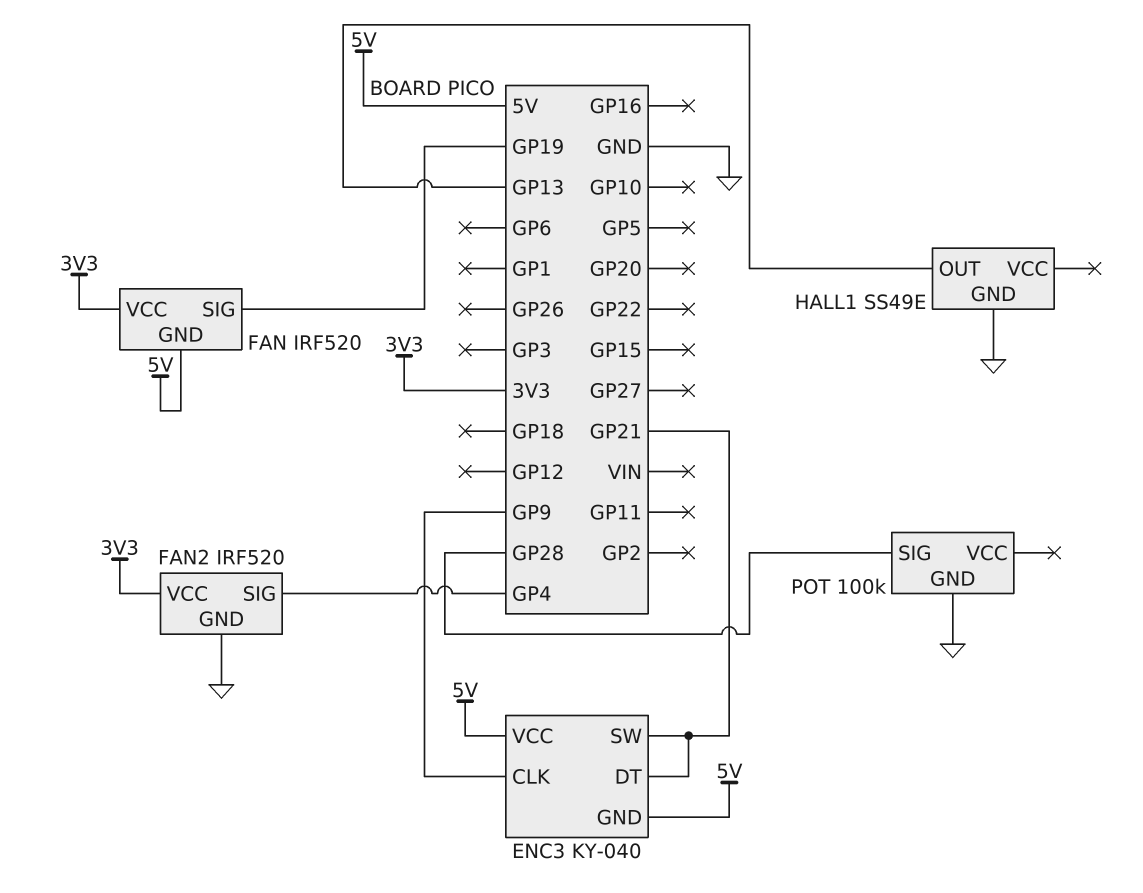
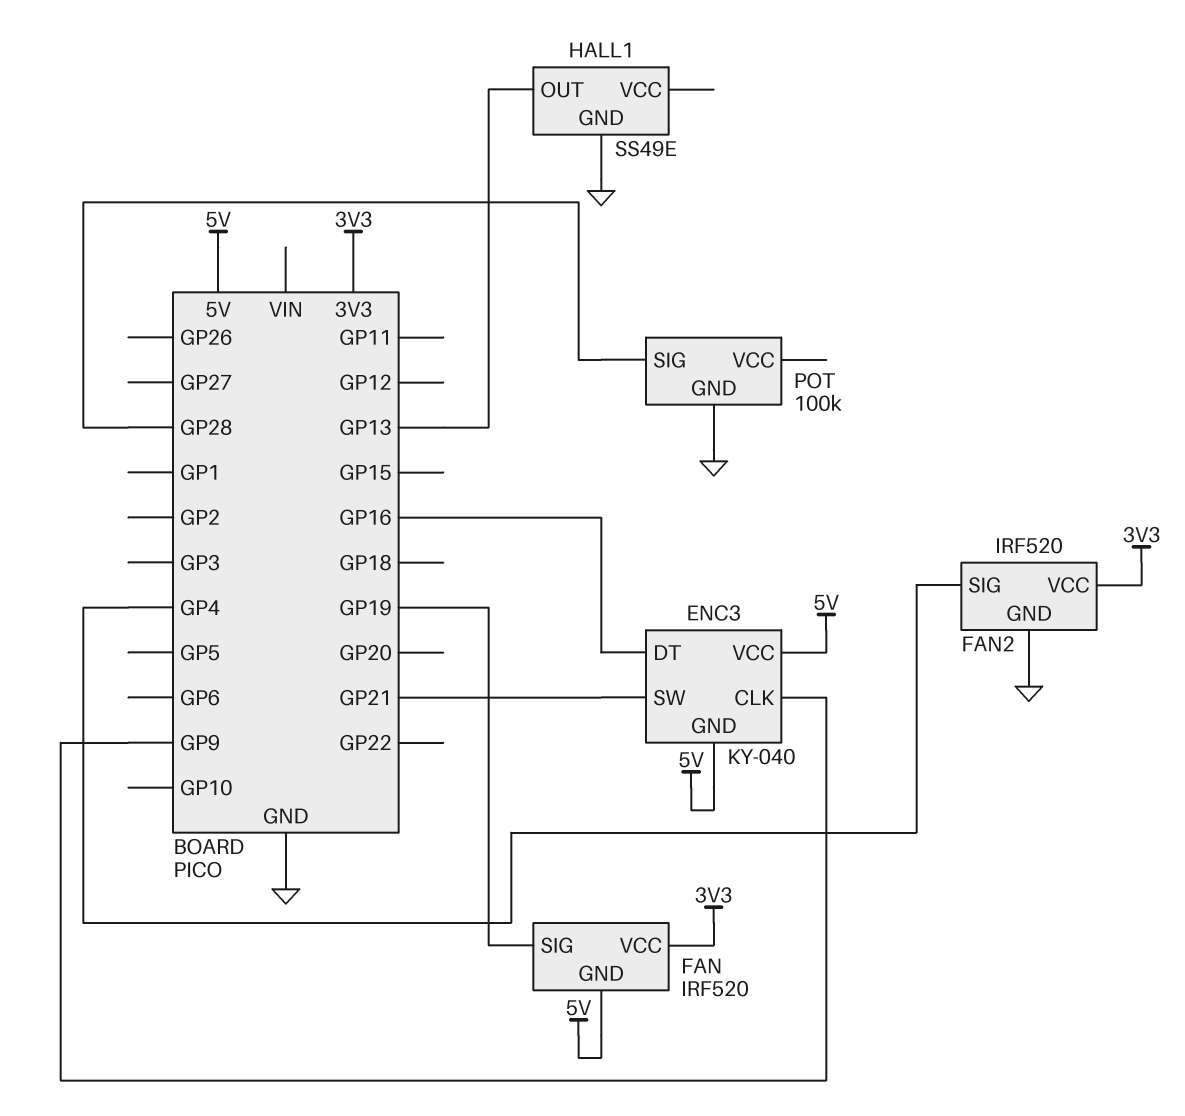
ENC3 pin DT: GP21 -> GP16

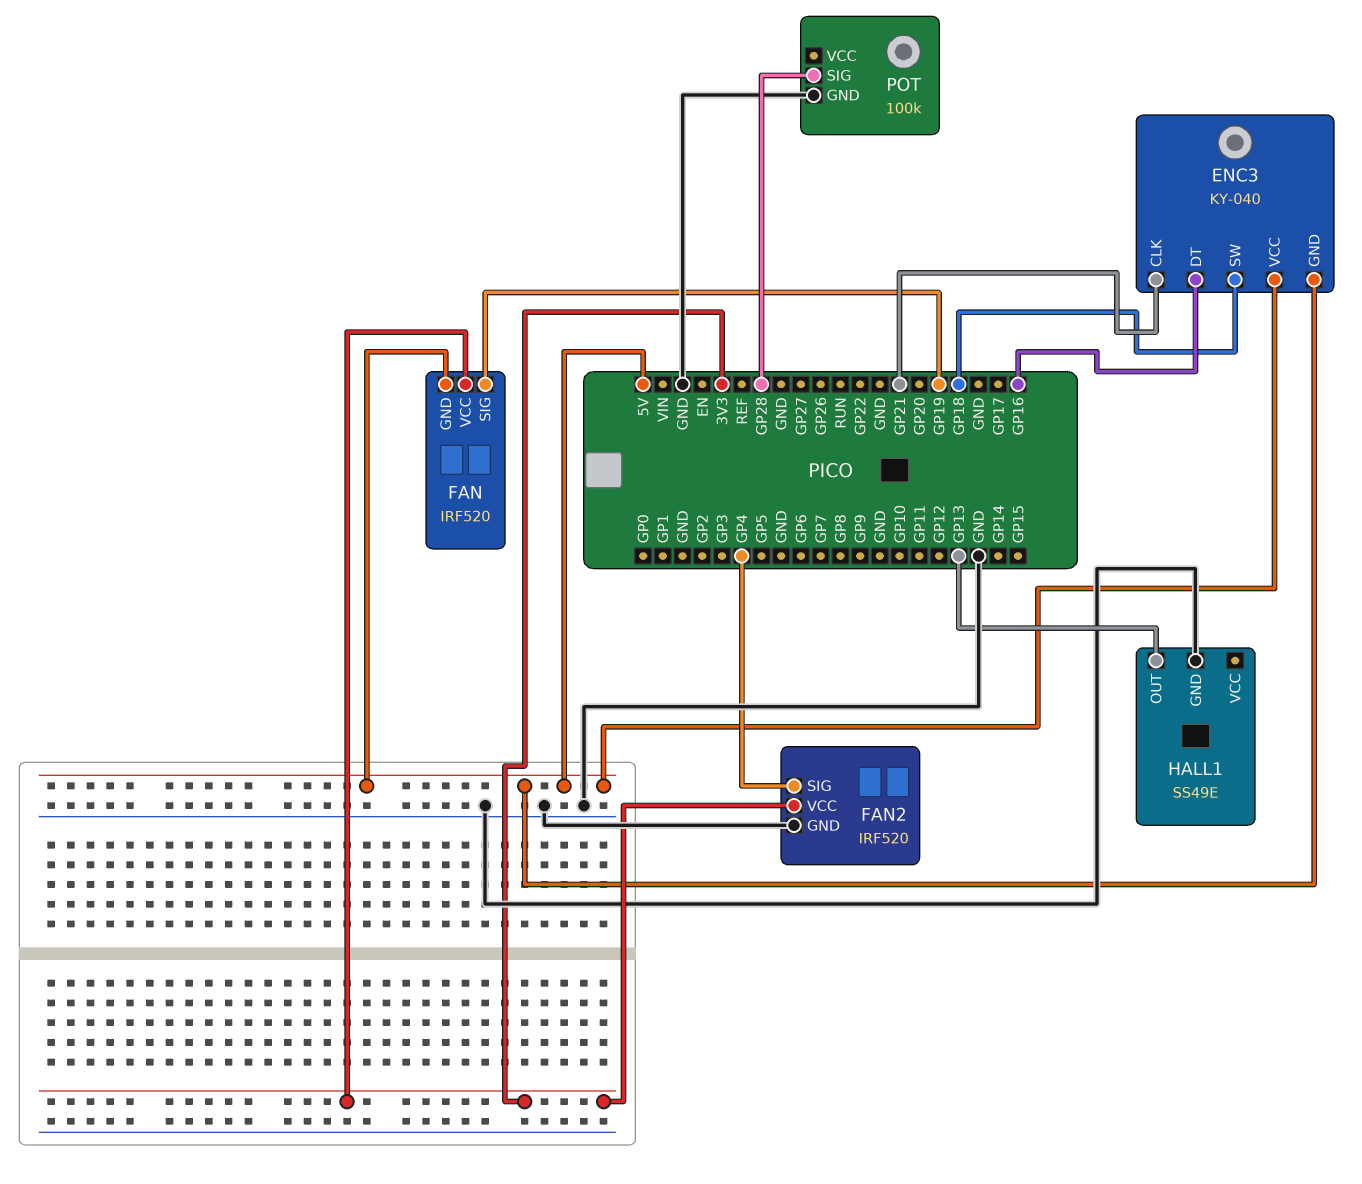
ENC3 pin CLK: GP9 -> GP21
ENC3 pin SW: GP21 -> GP18

